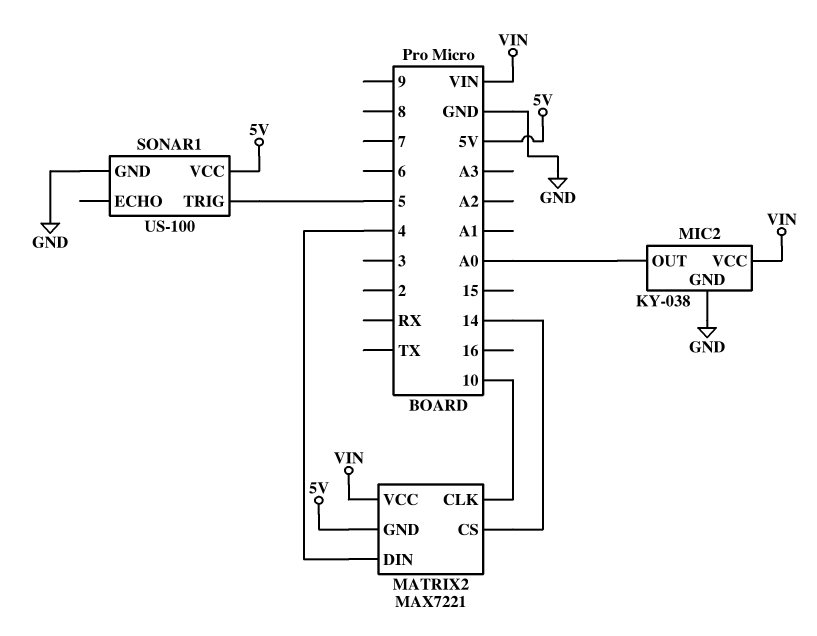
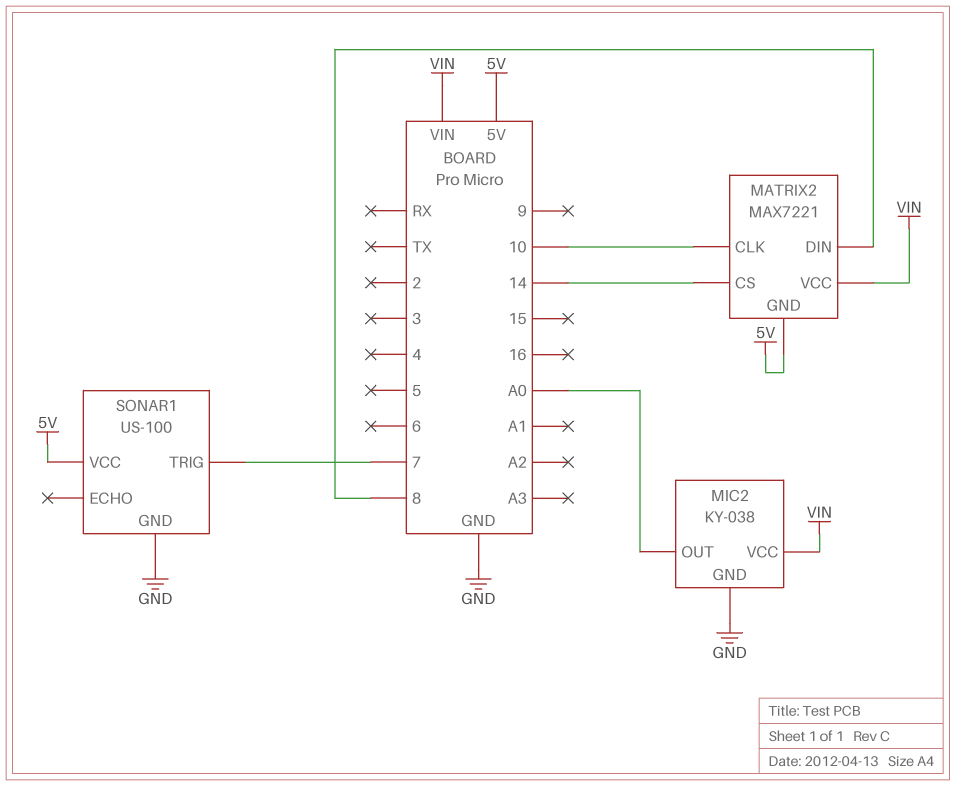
MATRIX2 pin DIN: 4 -> 8
SONAR1 pin TRIG: 5 -> 7

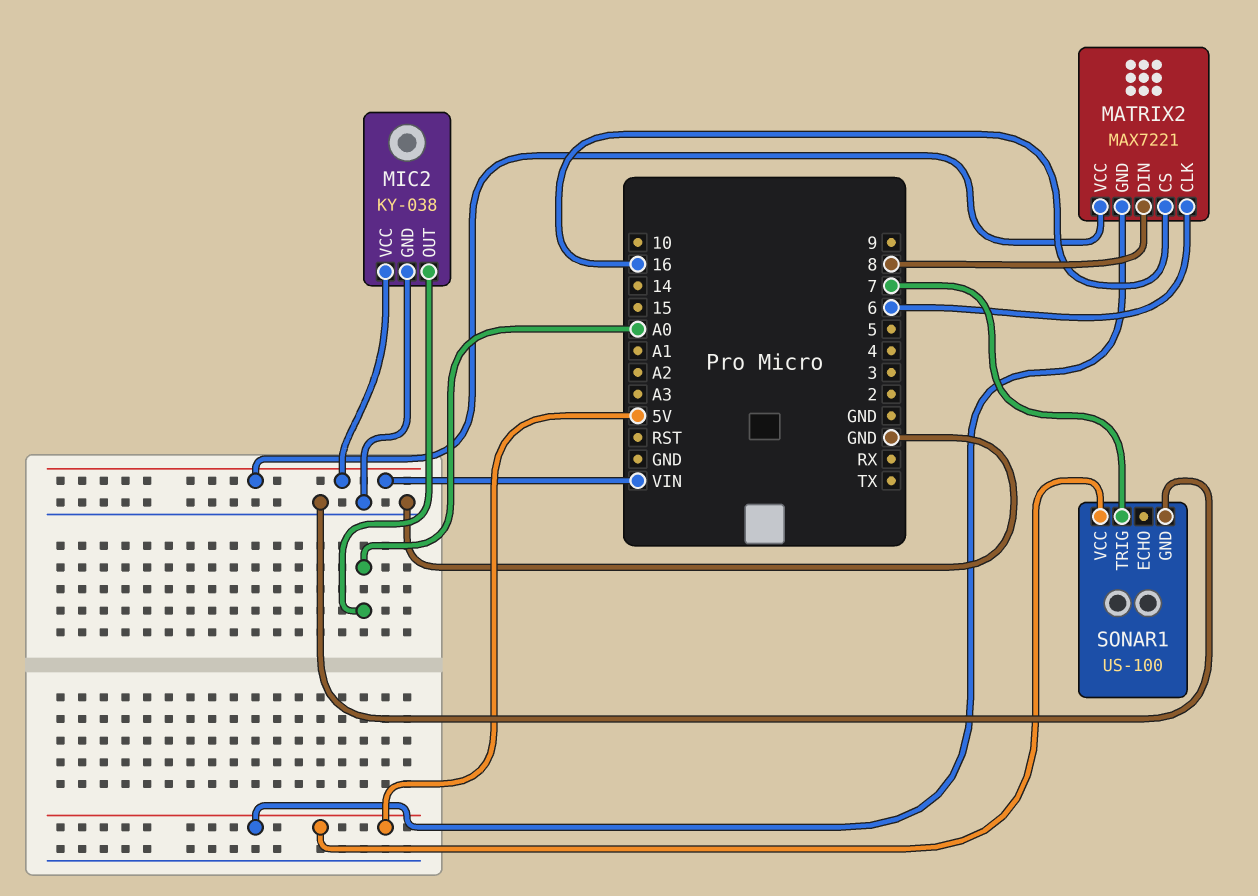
MATRIX2 pin CLK: 10 -> 6
MATRIX2 pin CS: 14 -> 16

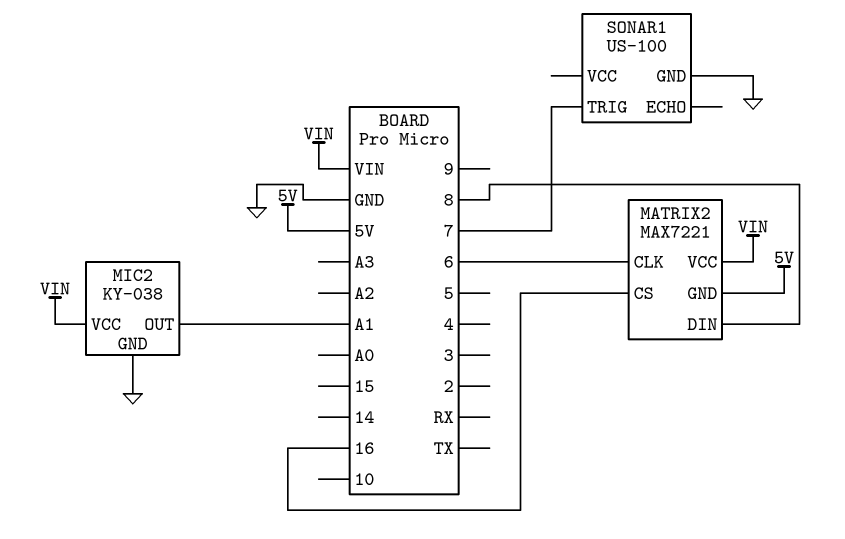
MIC2 pin OUT: A0 -> A1
SONAR1 pin VCC: 5V -> none

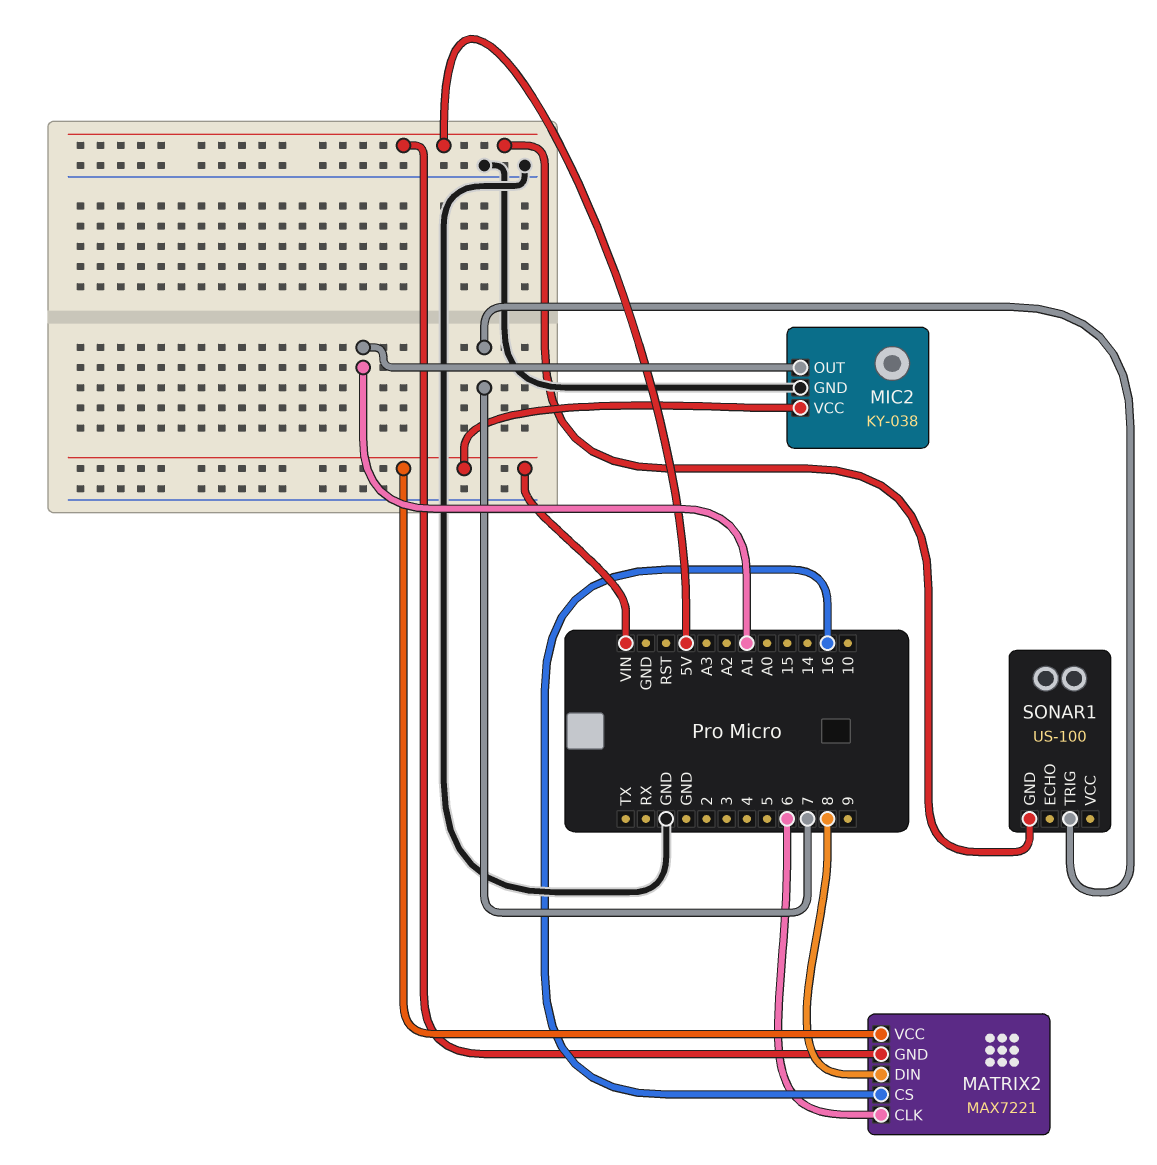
SONAR1 pin GND: GND -> 5V

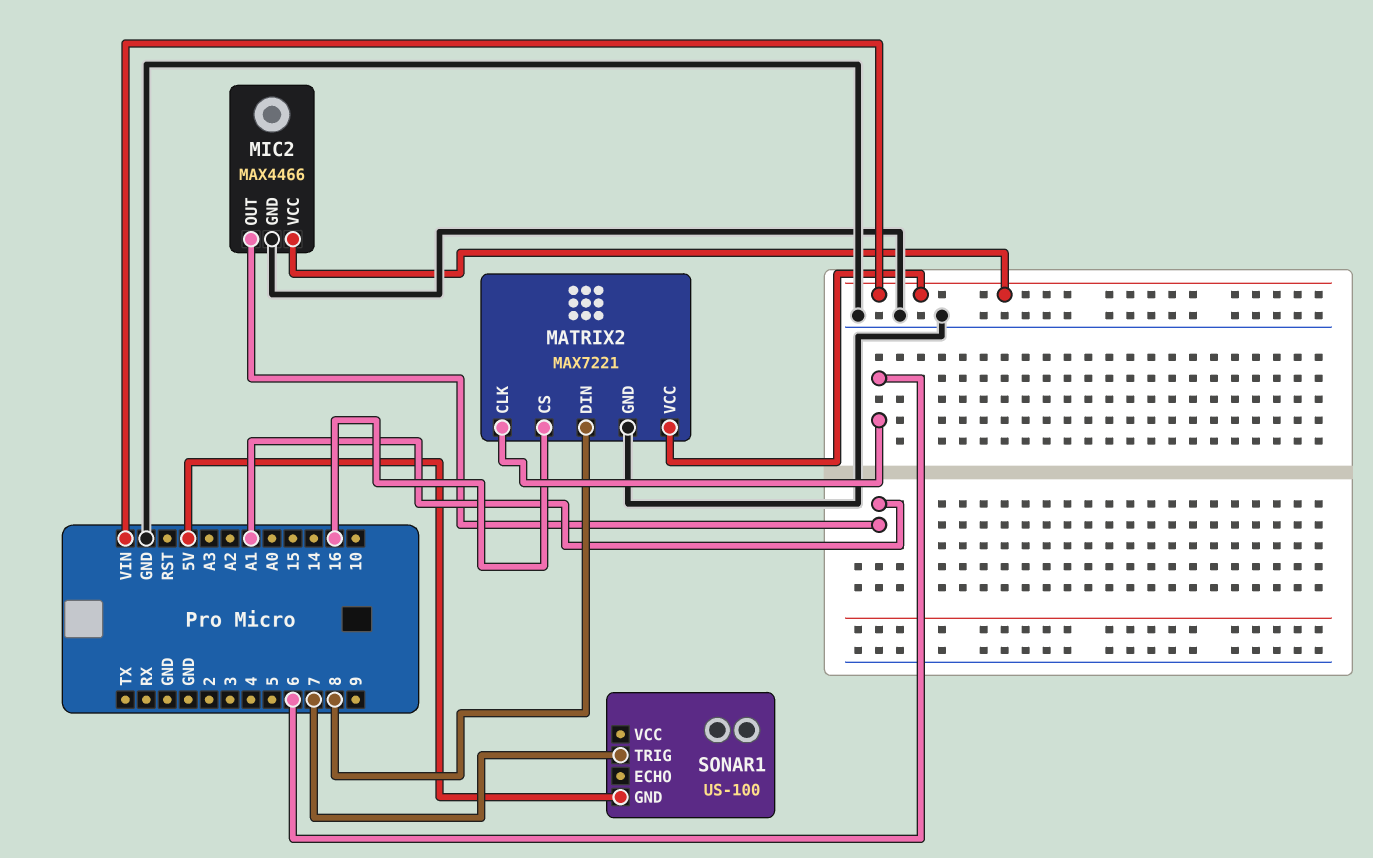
MATRIX2 pin GND: 5V -> GND
MIC2: KY-038 -> MAX4466

